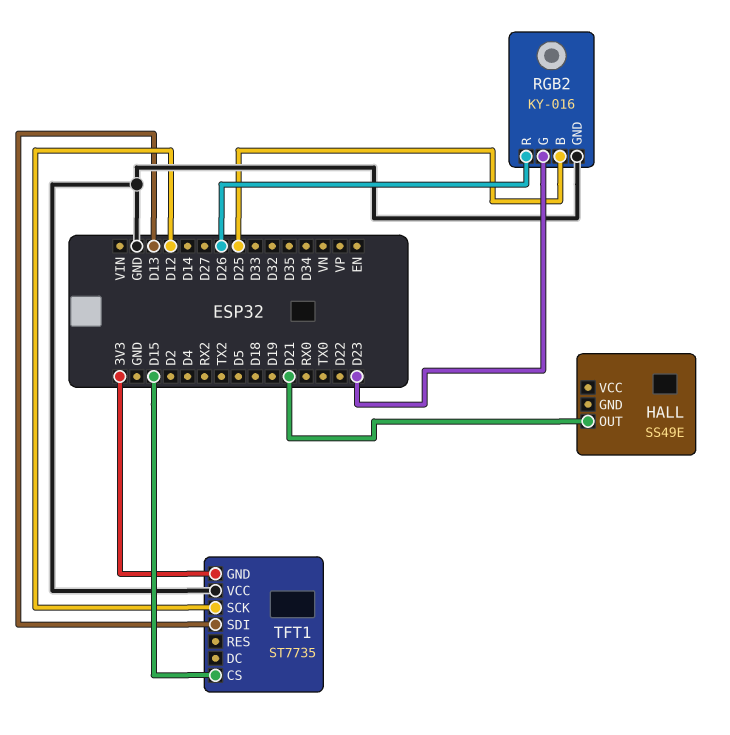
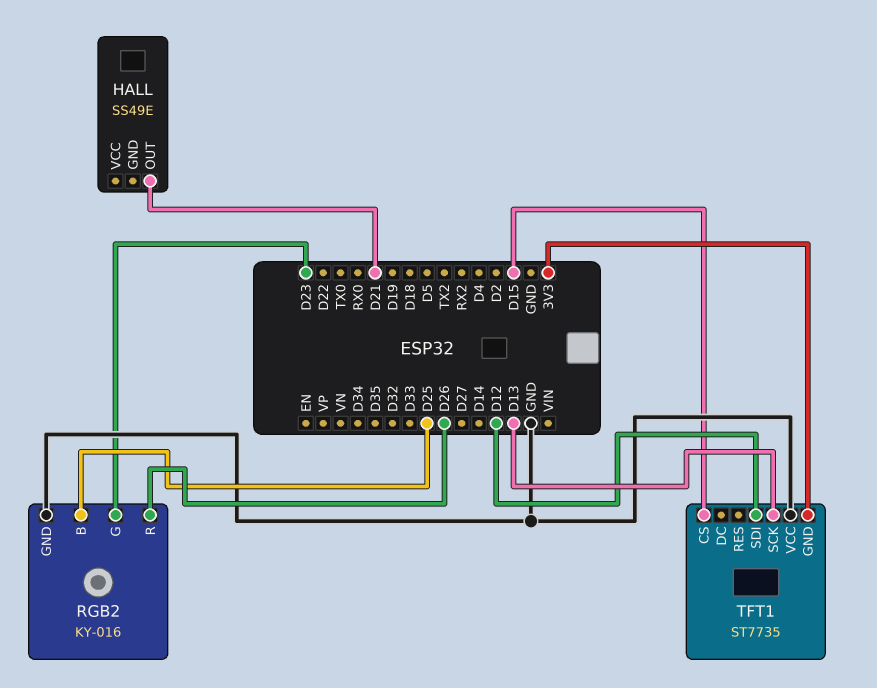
TFT1 pin SCK: D12 -> D13
TFT1 pin SDI: D13 -> D12

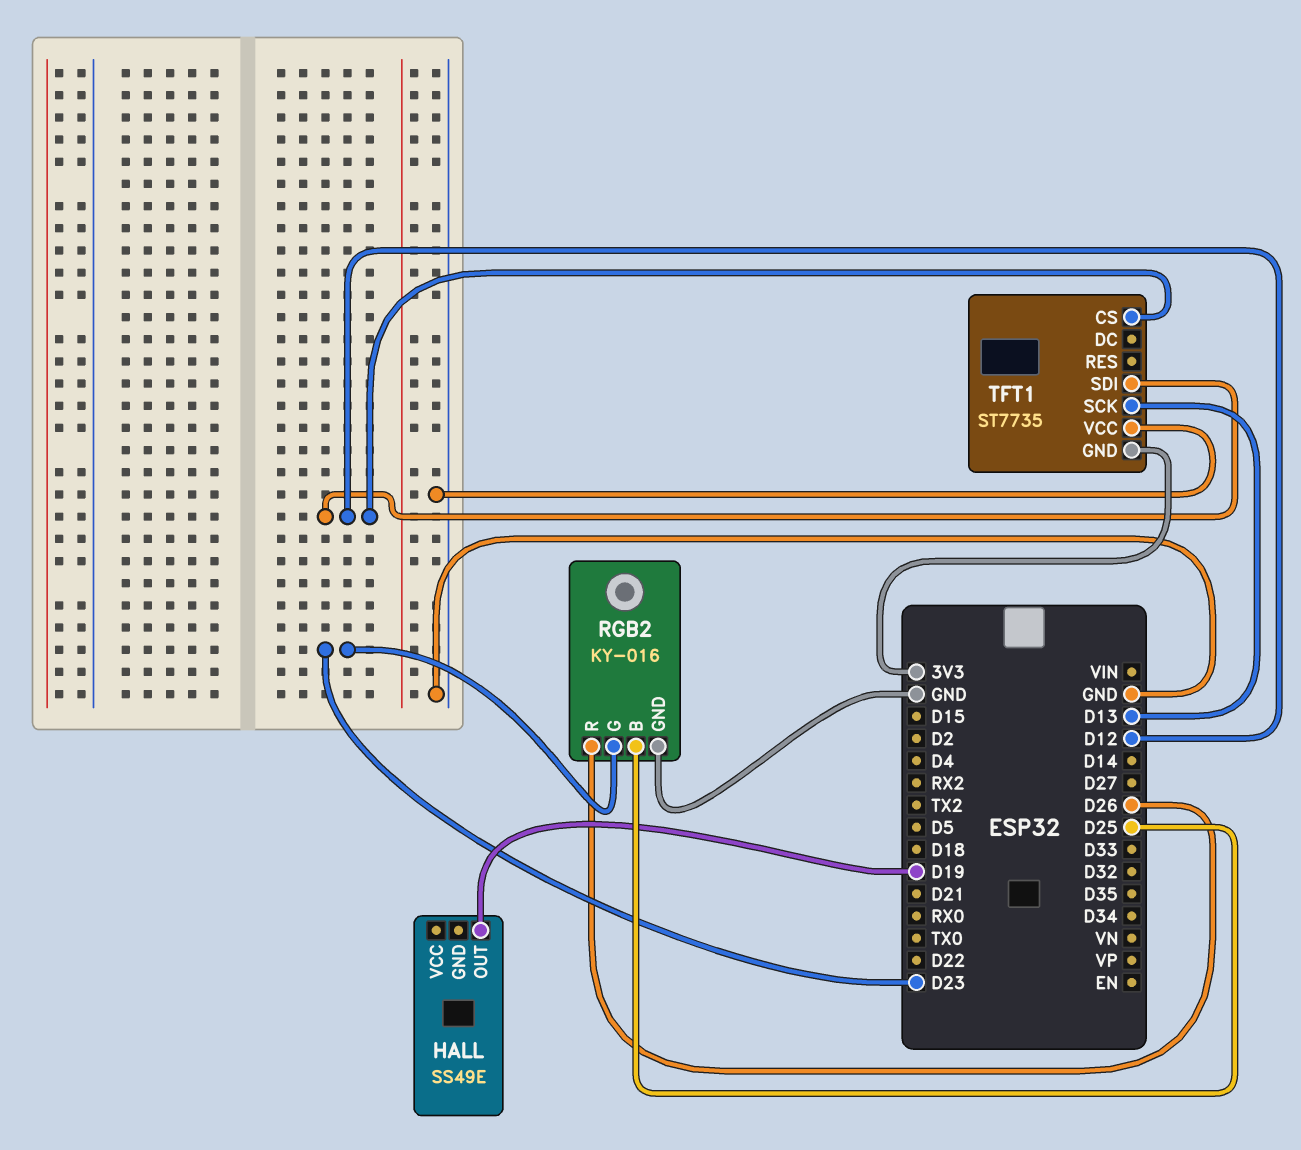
HALL pin OUT: D21 -> D19
TFT1 pin CS: D15 -> D12

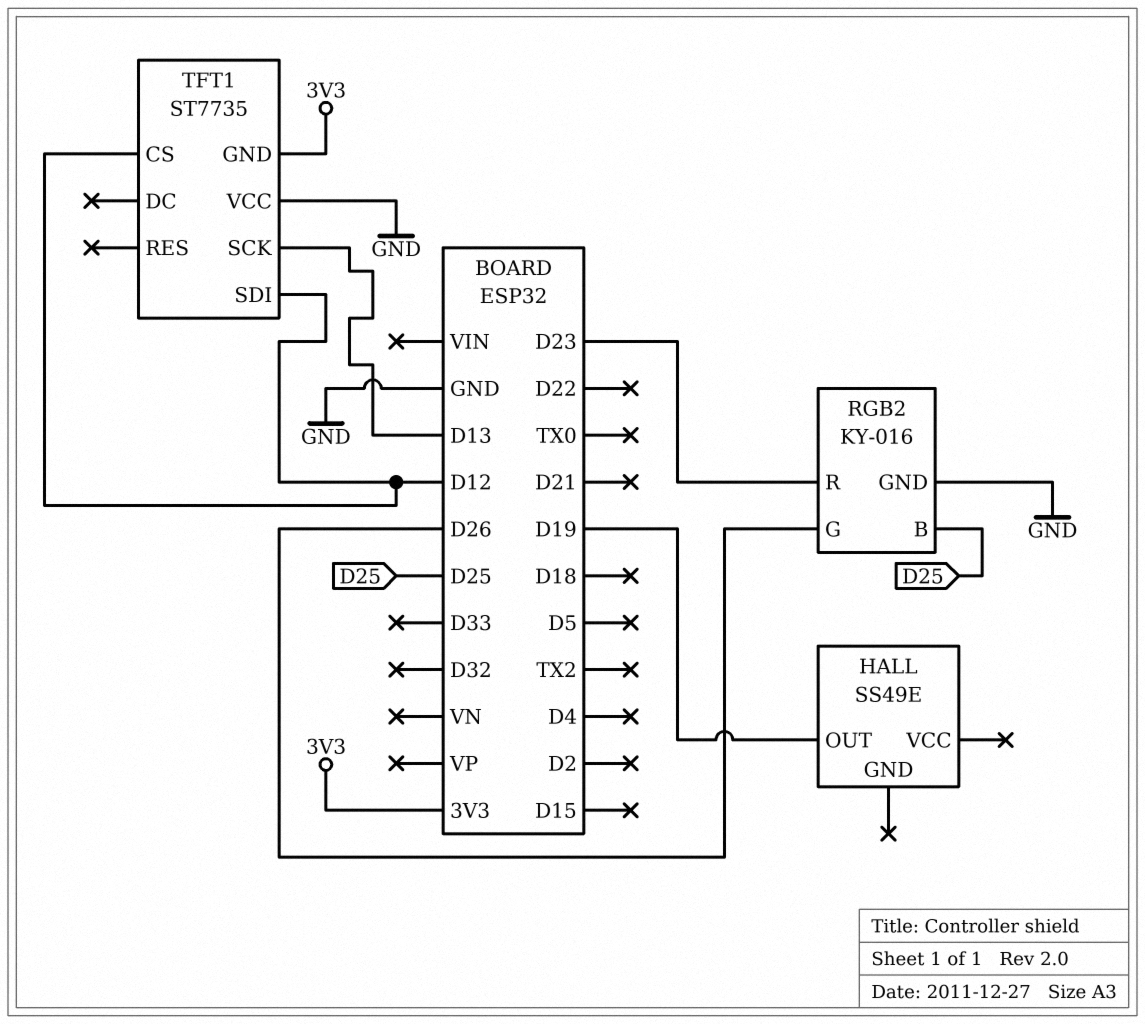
RGB2 pin G: D23 -> D26
RGB2 pin R: D26 -> D23

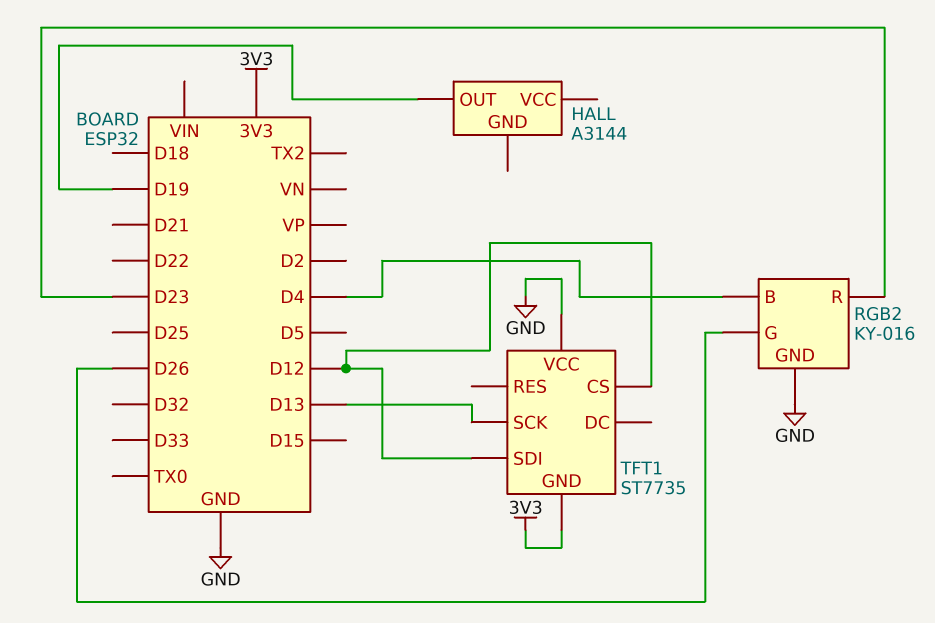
HALL: SS49E -> A3144
RGB2 pin B: D25 -> D4

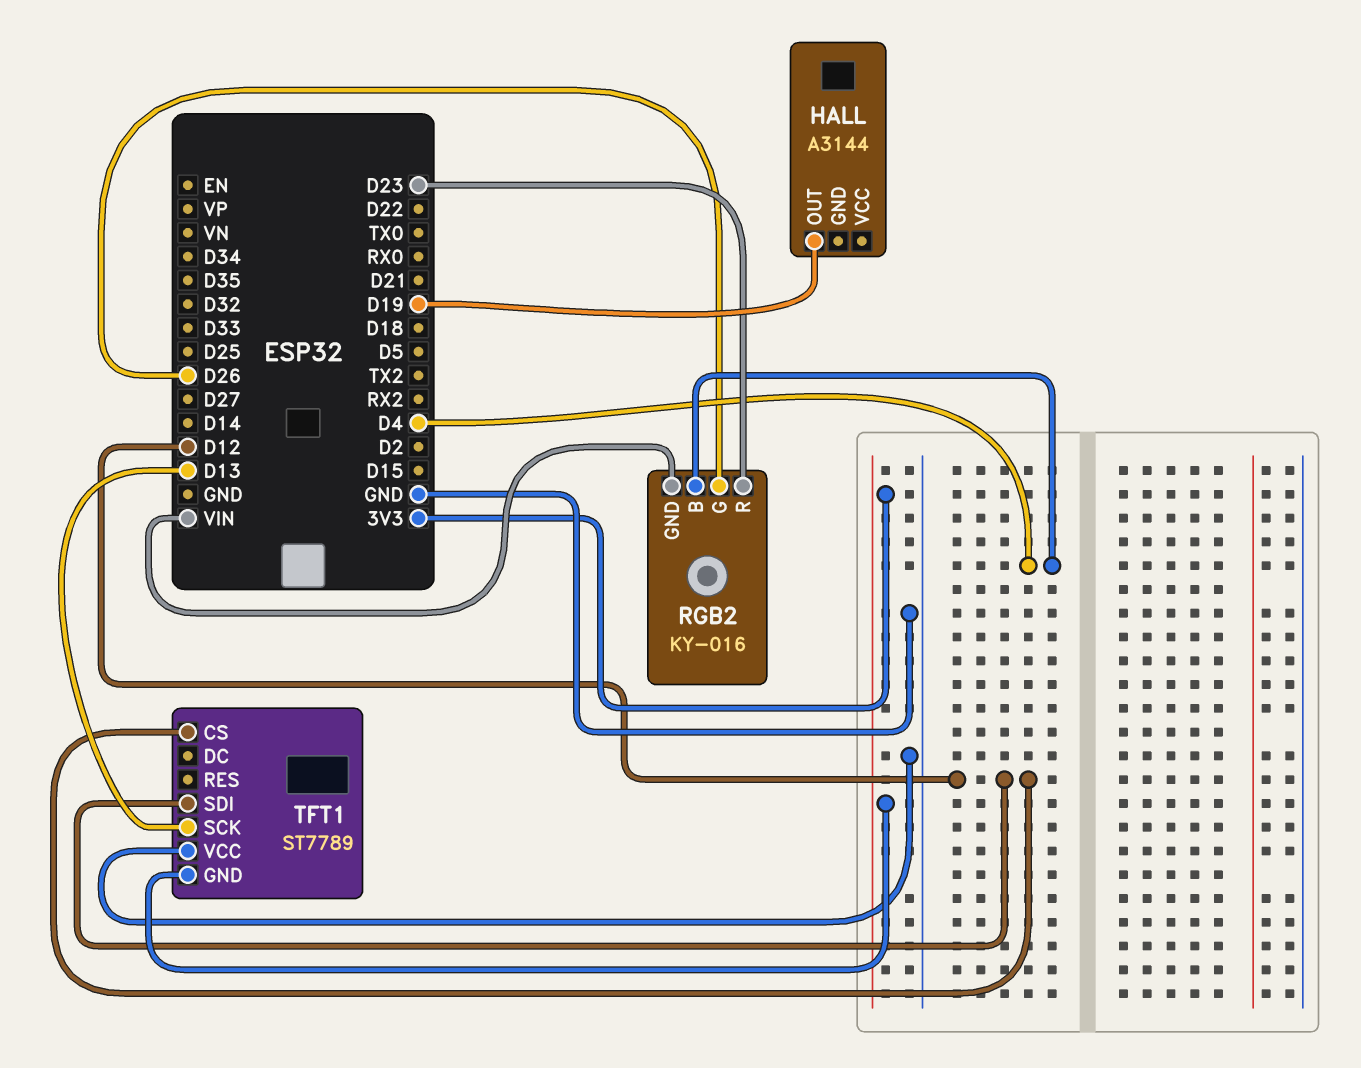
RGB2 pin GND: GND -> VIN
TFT1: ST7735 -> ST7789

